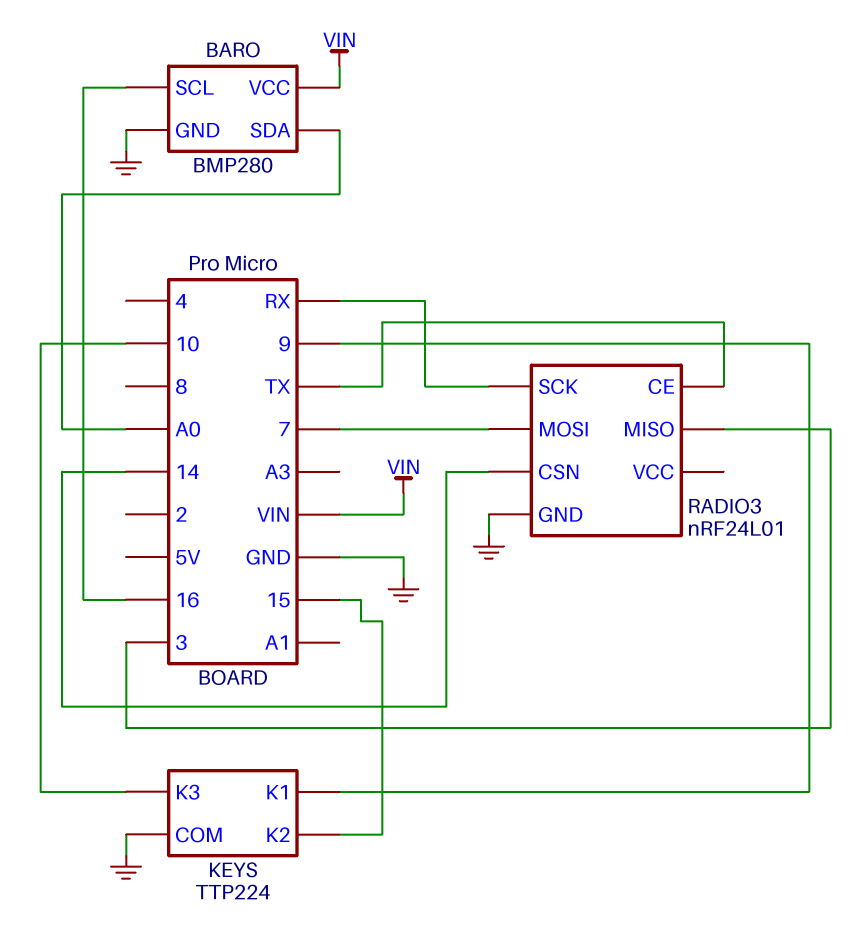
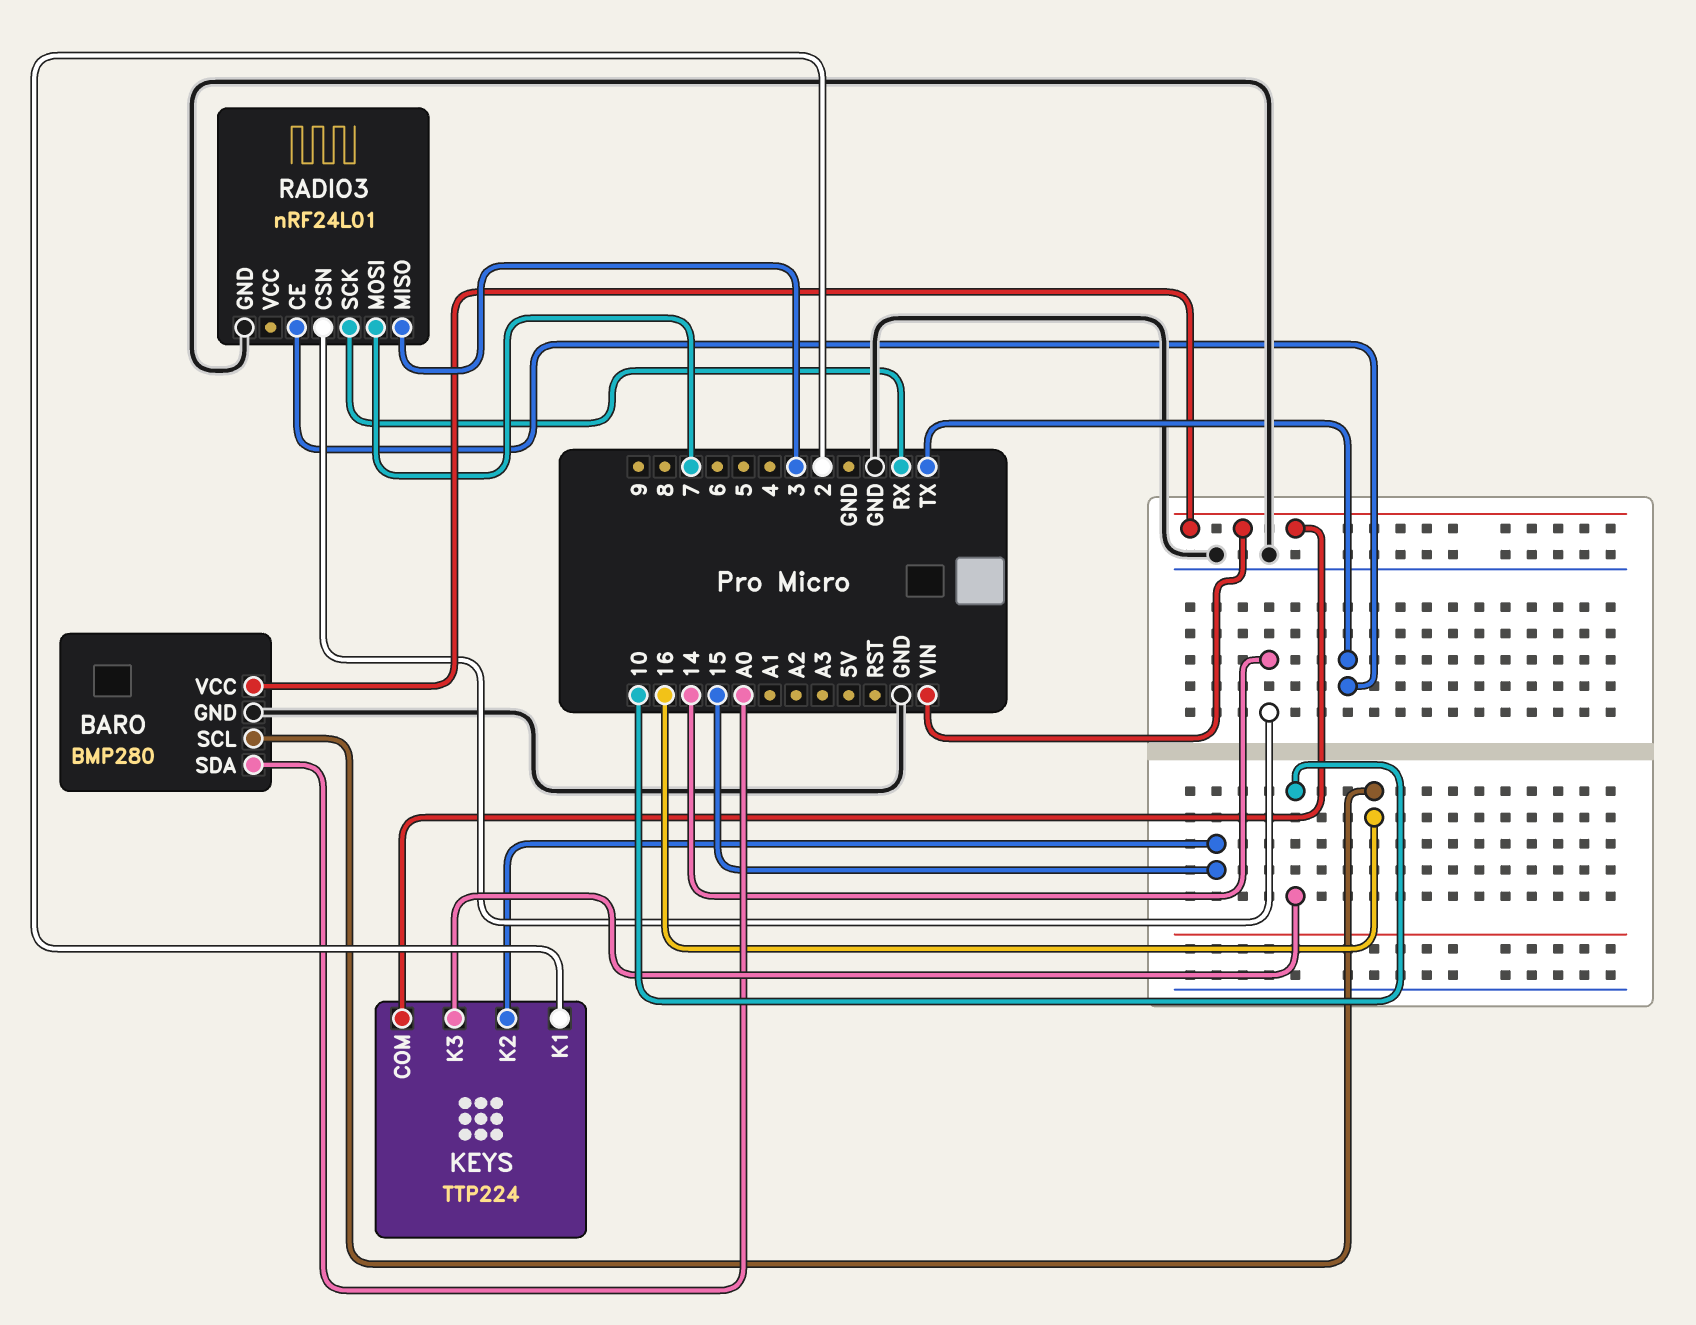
KEYS pin COM: GND -> VIN
KEYS pin K1: 9 -> 2

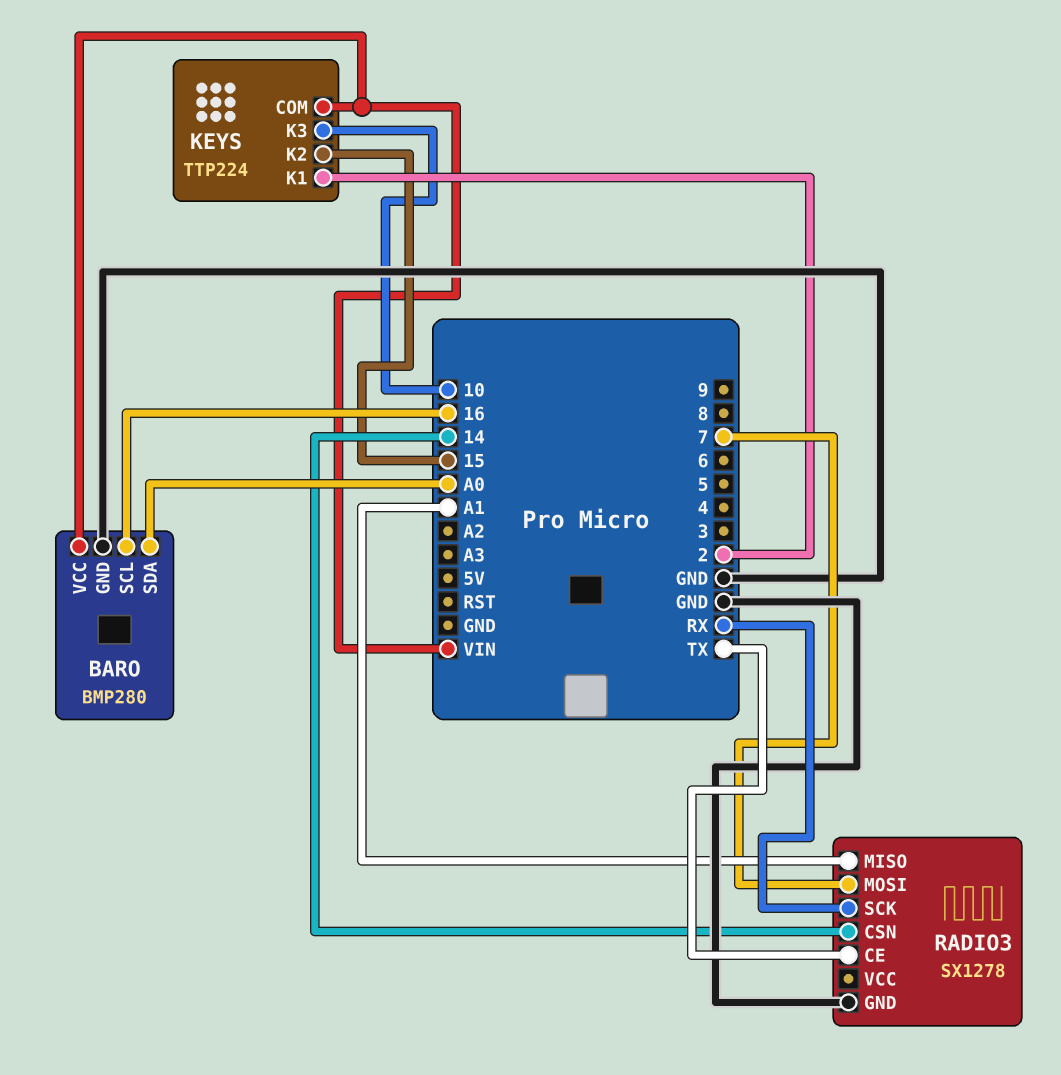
RADIO3: nRF24L01 -> SX1278
RADIO3 pin MISO: 3 -> A1

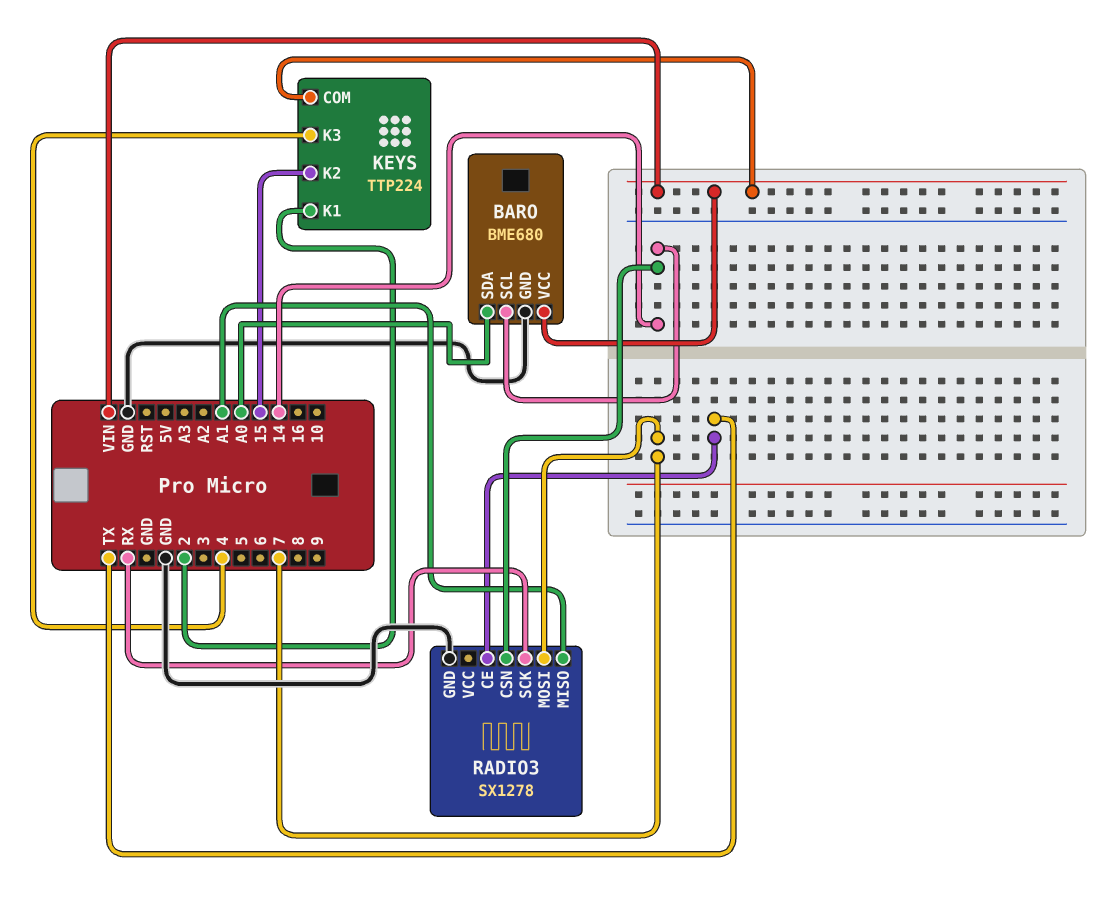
BARO: BMP280 -> BME680
BARO pin SCL: 16 -> 14
KEYS pin K3: 10 -> 4

